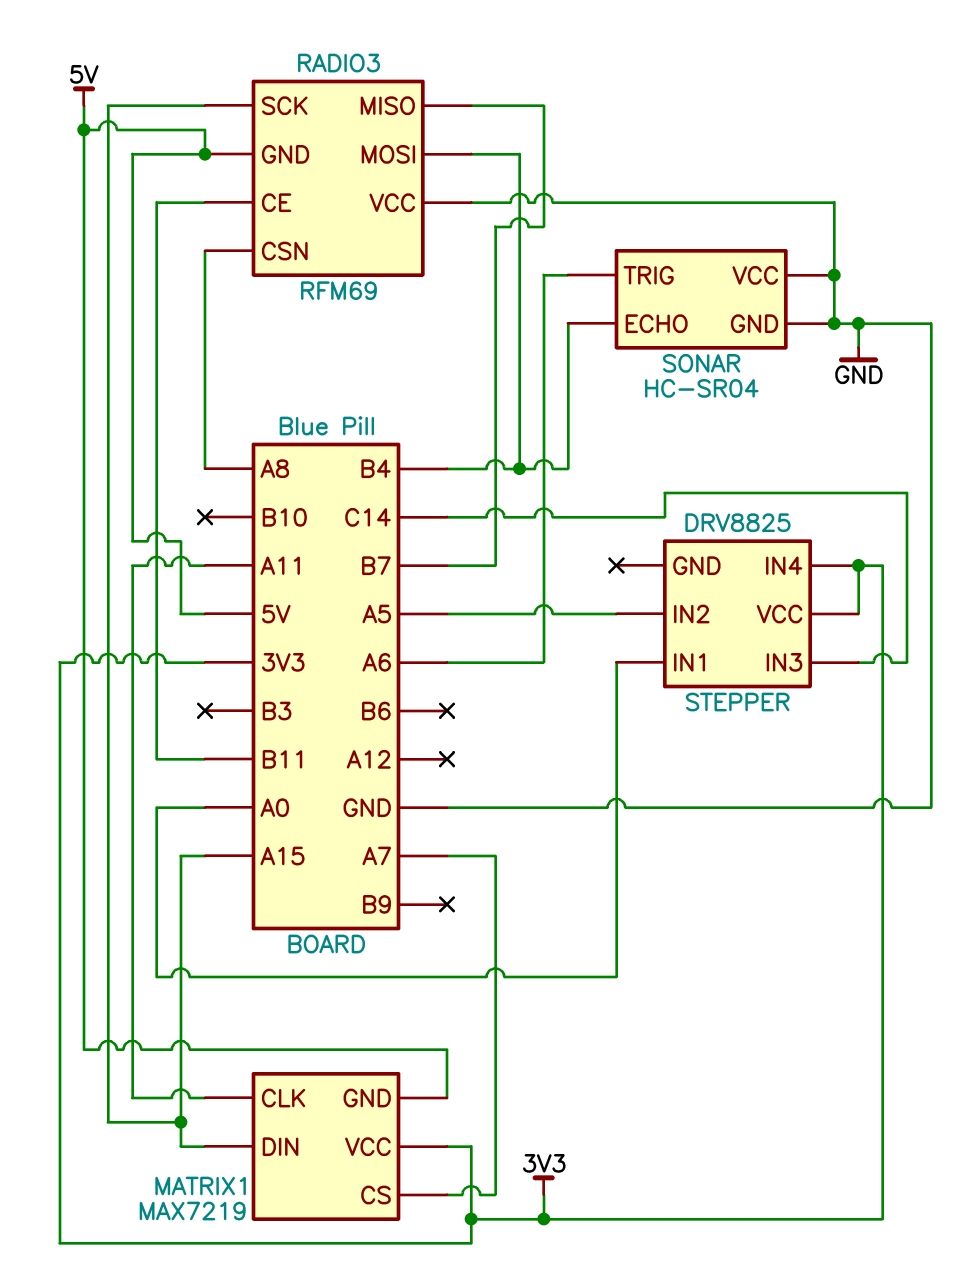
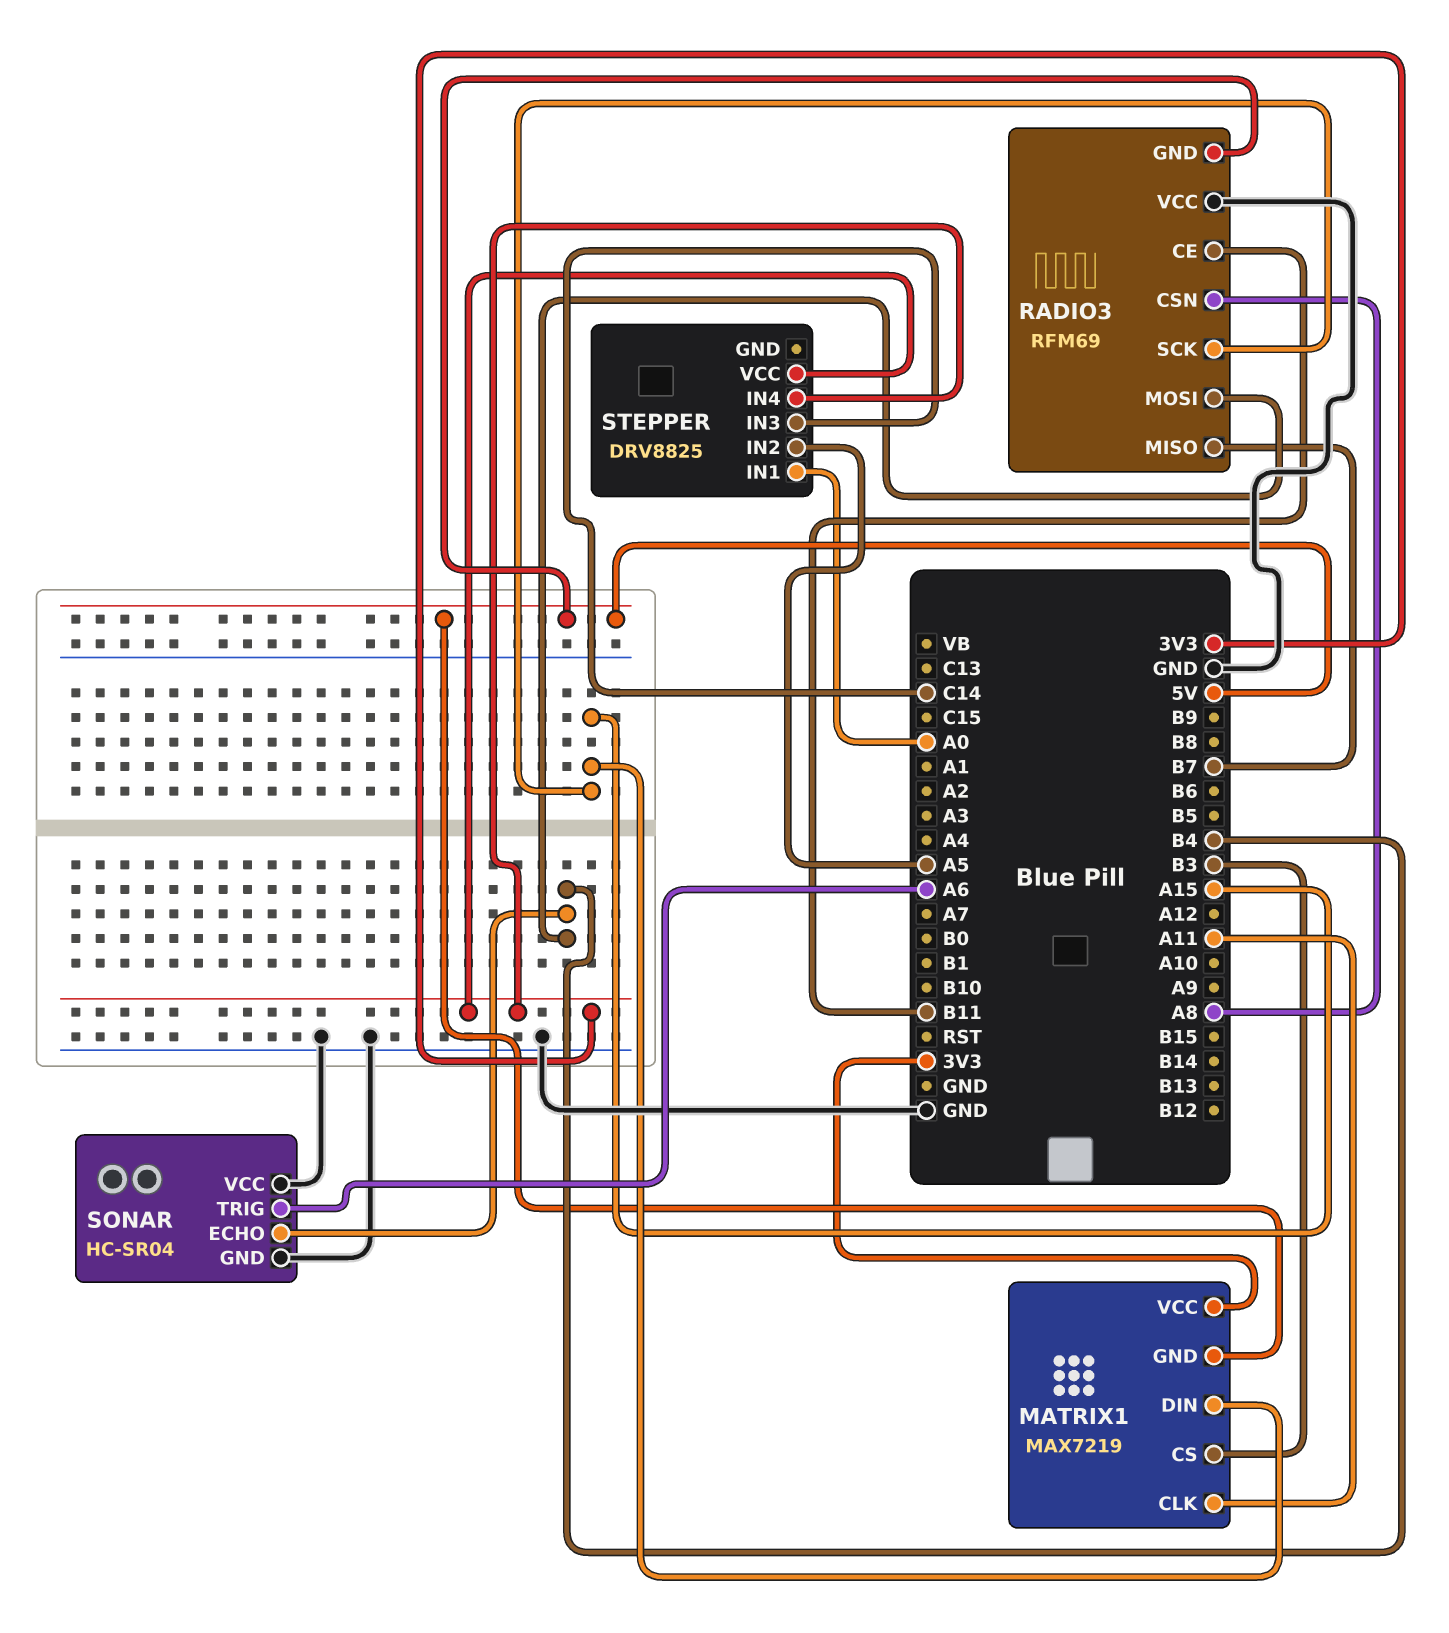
MATRIX1 pin CS: A7 -> B3

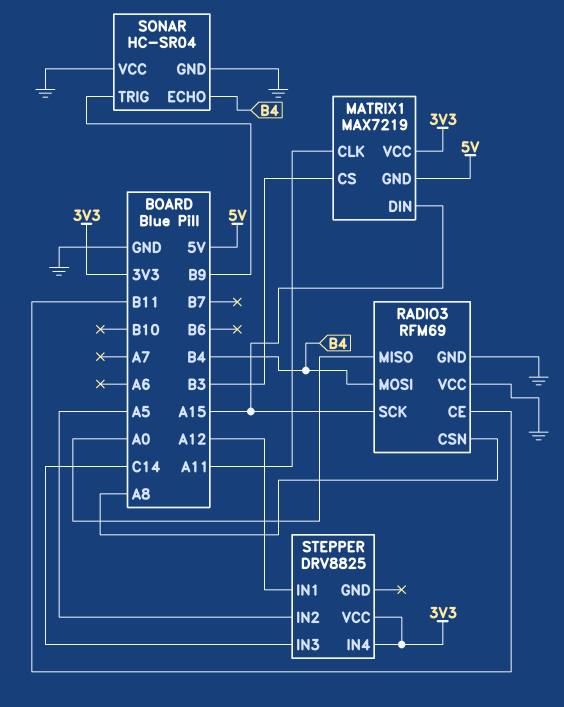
RADIO3 pin GND: 5V -> GND
RADIO3 pin MISO: B7 -> A0
SONAR pin TRIG: A6 -> B9
STEPPER pin IN1: A0 -> A12

